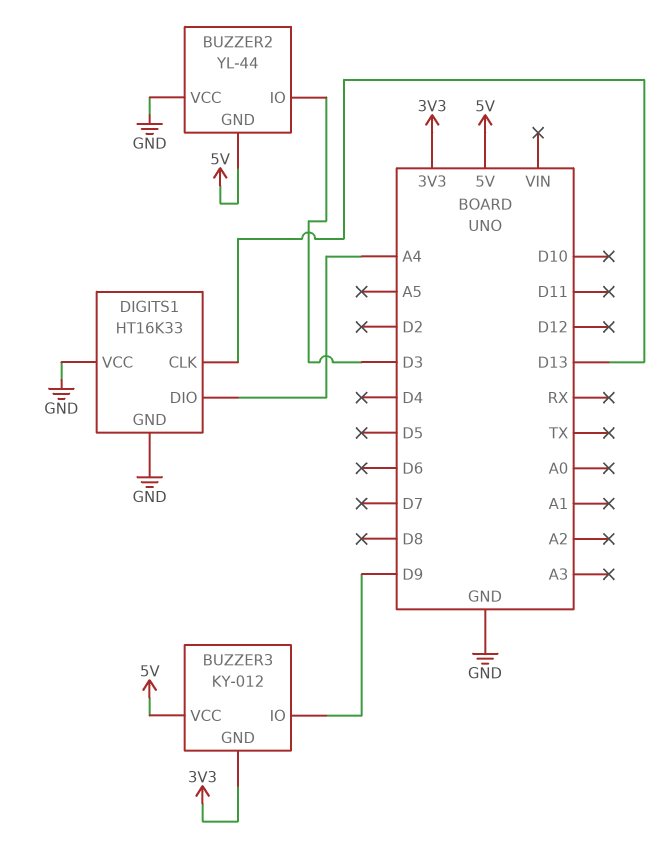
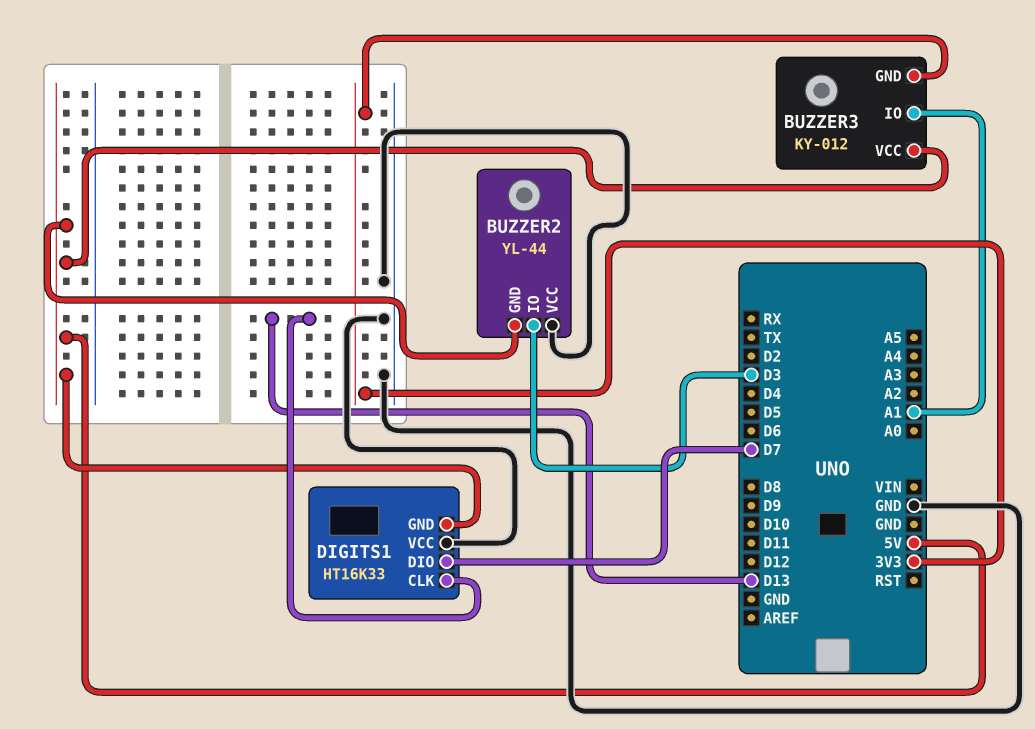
BUZZER3 pin IO: D9 -> A1
DIGITS1 pin DIO: A4 -> D7
DIGITS1 pin GND: GND -> 5V

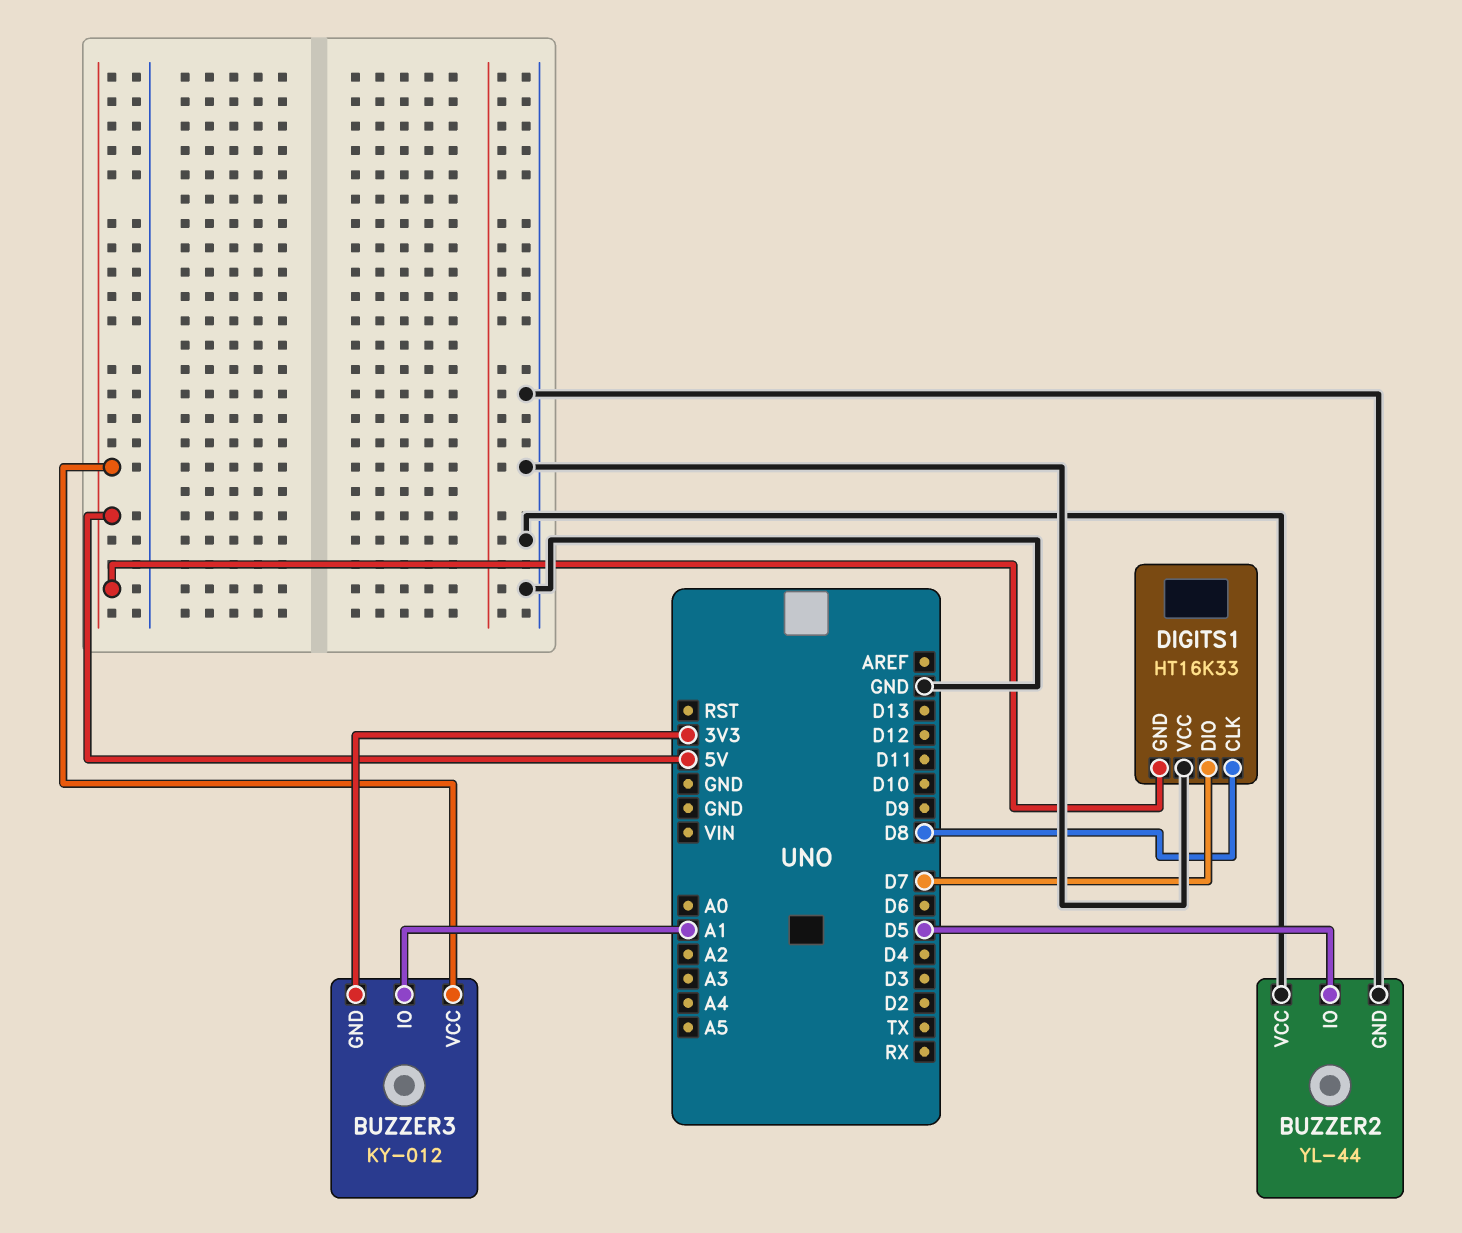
BUZZER2 pin GND: 5V -> GND
BUZZER2 pin IO: D3 -> D5
DIGITS1 pin CLK: D13 -> D8

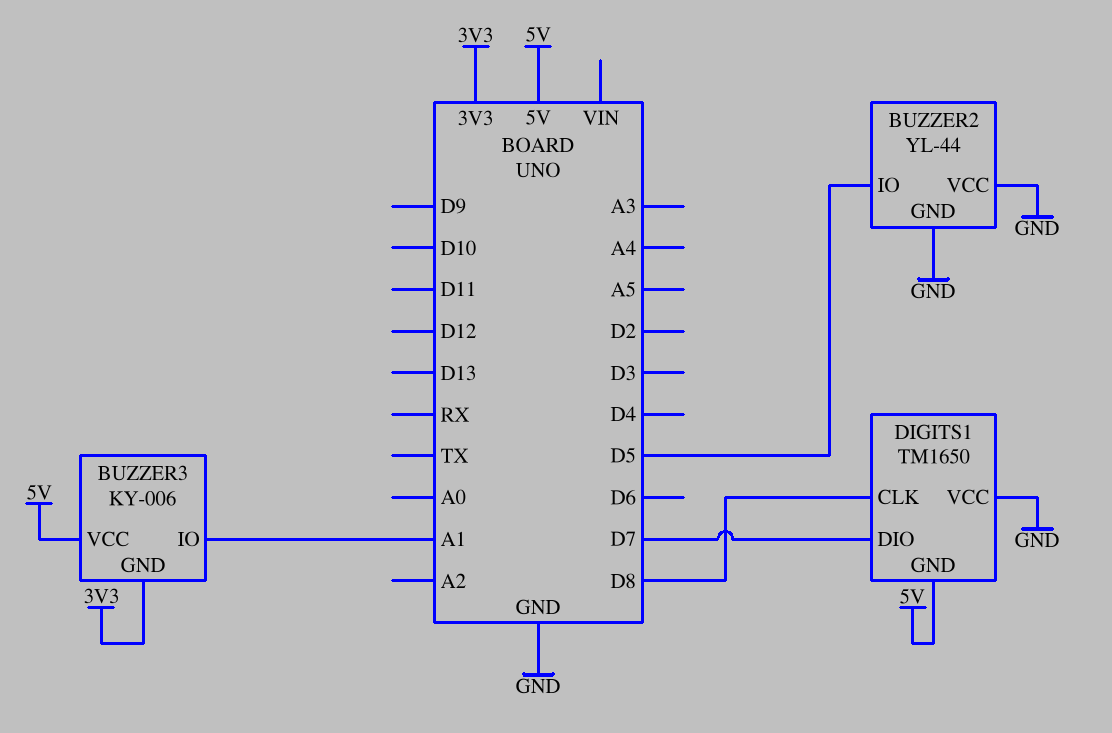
BUZZER3: KY-012 -> KY-006
DIGITS1: HT16K33 -> TM1650

